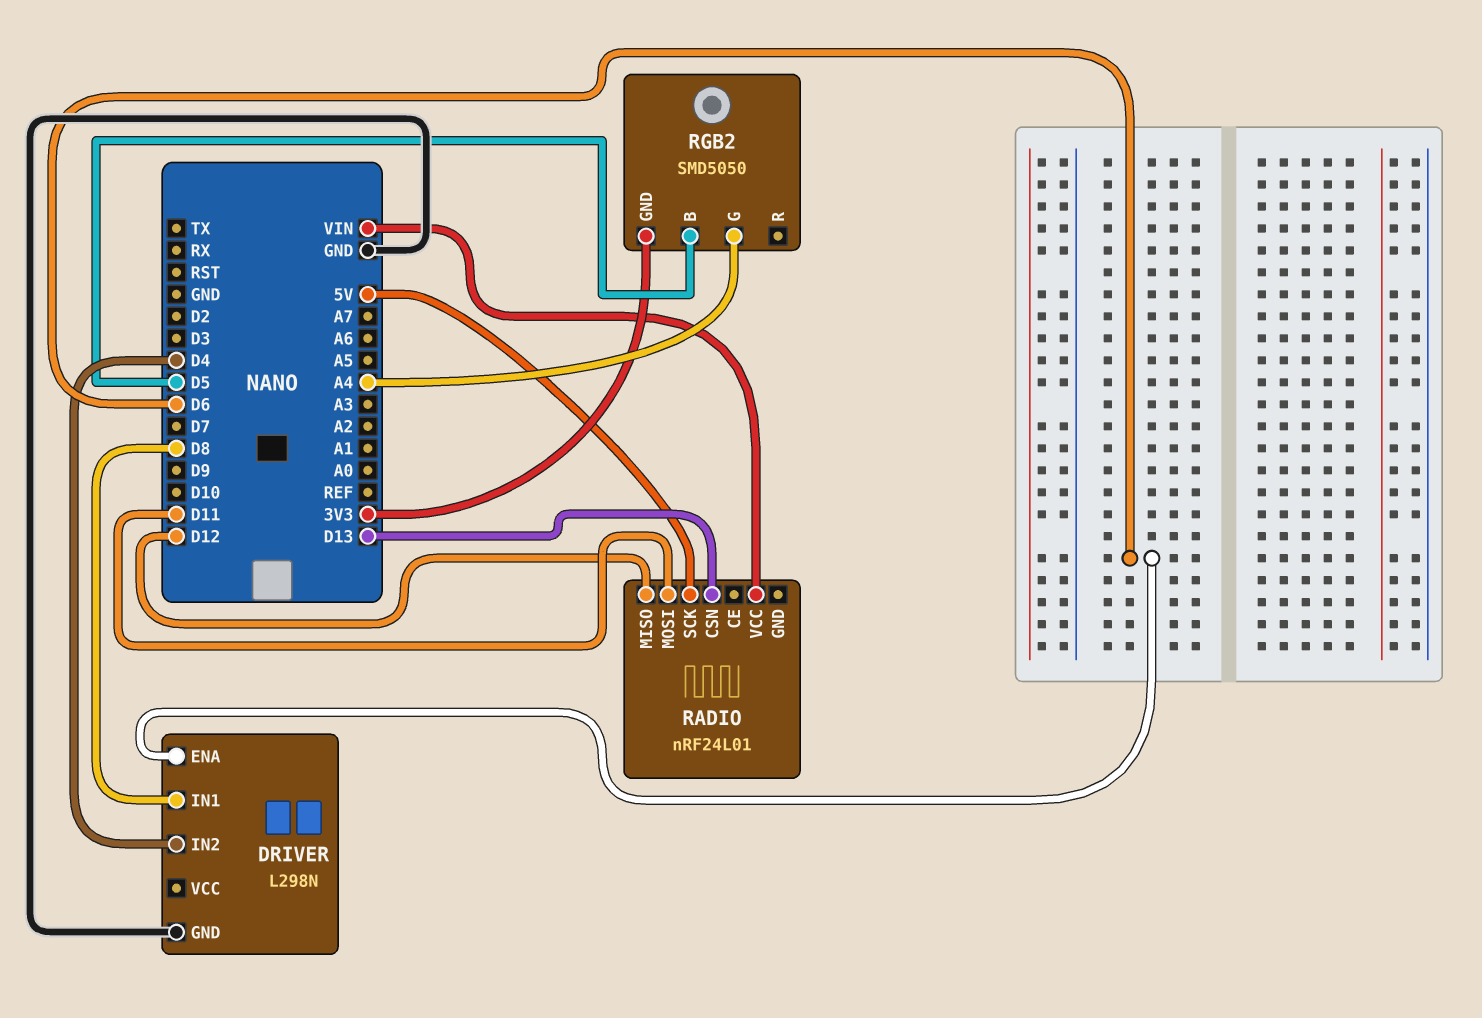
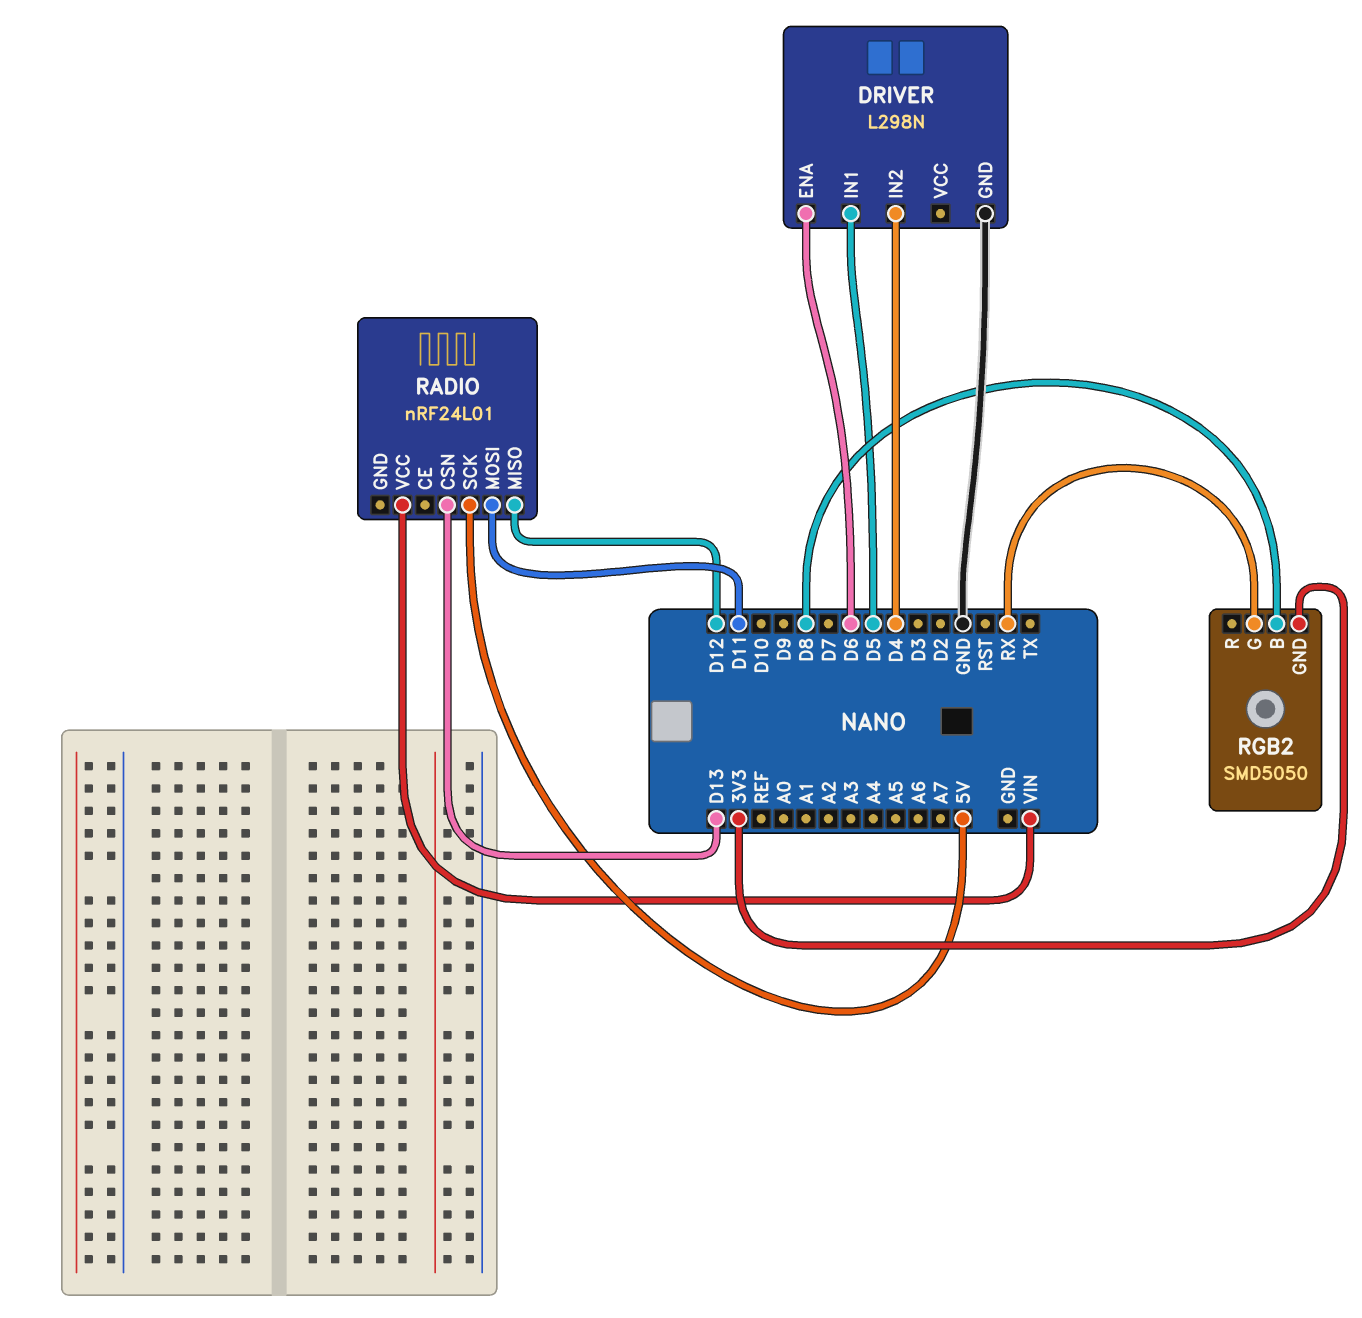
DRIVER pin IN1: D8 -> D5
RGB2 pin B: D5 -> D8
RGB2 pin G: A4 -> RX

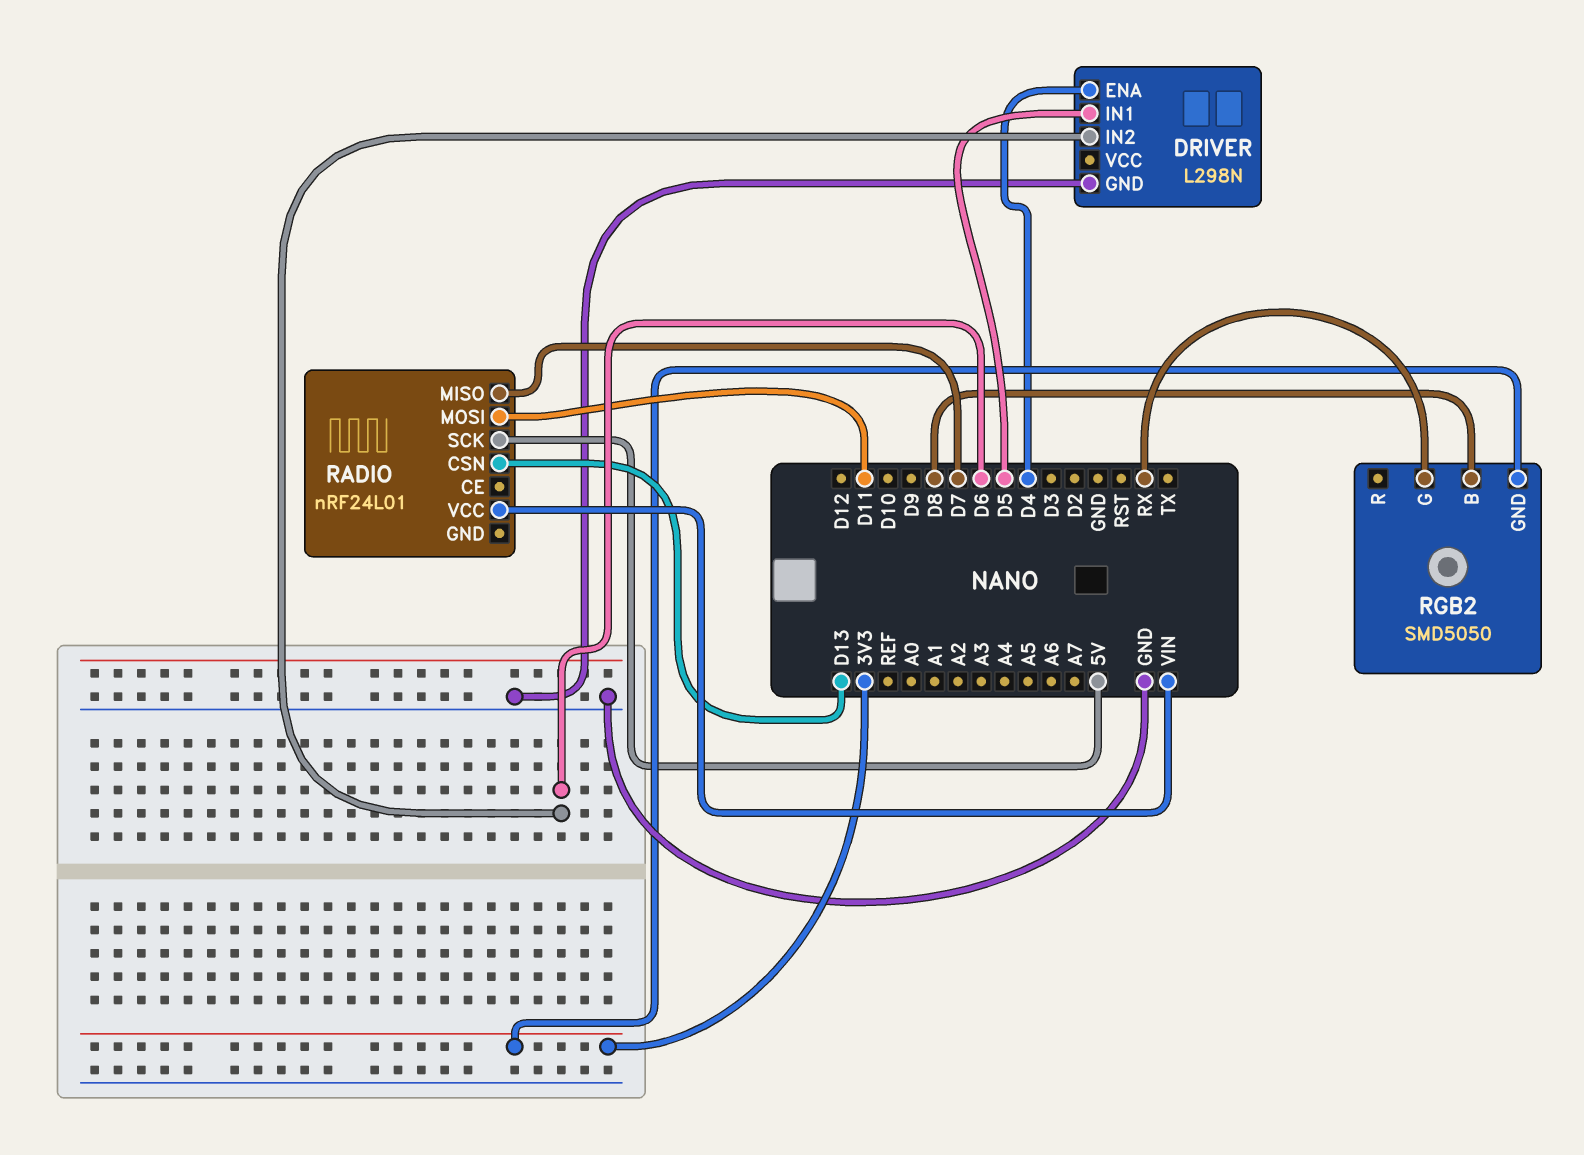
DRIVER pin ENA: D6 -> D4
DRIVER pin IN2: D4 -> D6
RADIO pin MISO: D12 -> D7

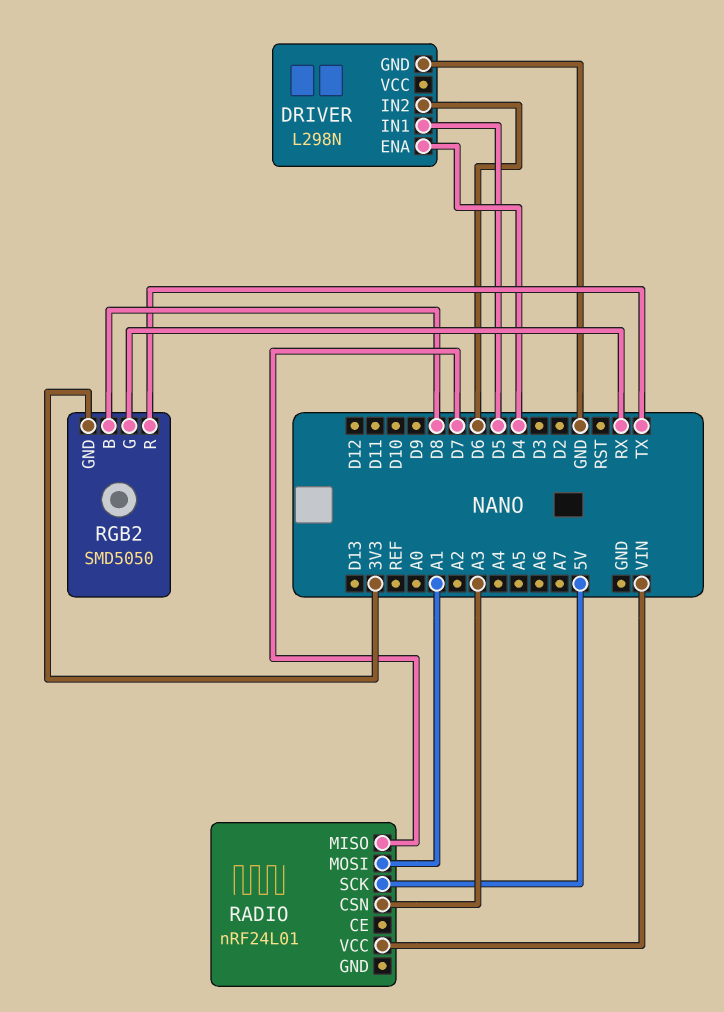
RADIO pin CSN: D13 -> A3
RADIO pin MOSI: D11 -> A1
RGB2 pin R: none -> TX

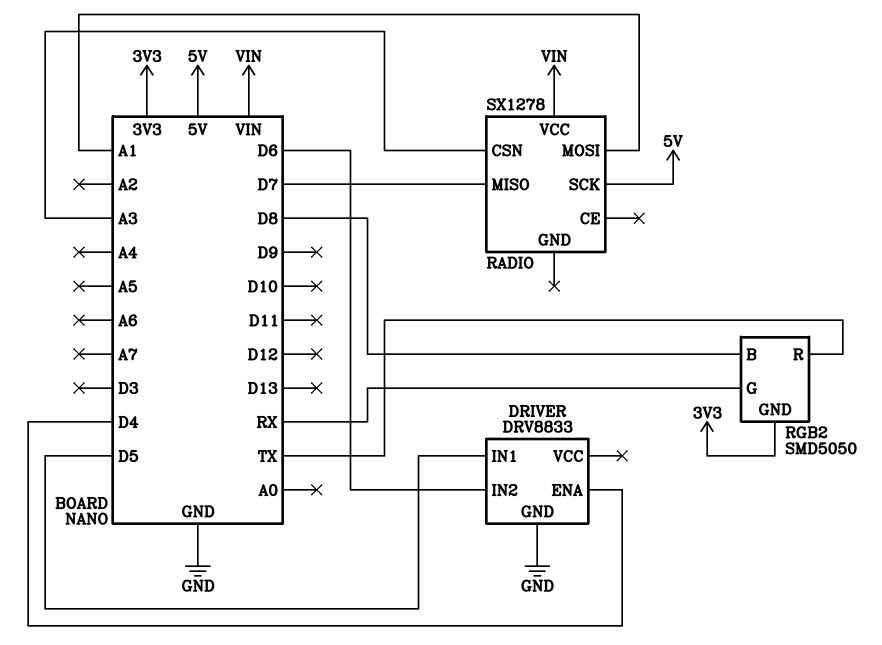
DRIVER: L298N -> DRV8833
RADIO: nRF24L01 -> SX1278

